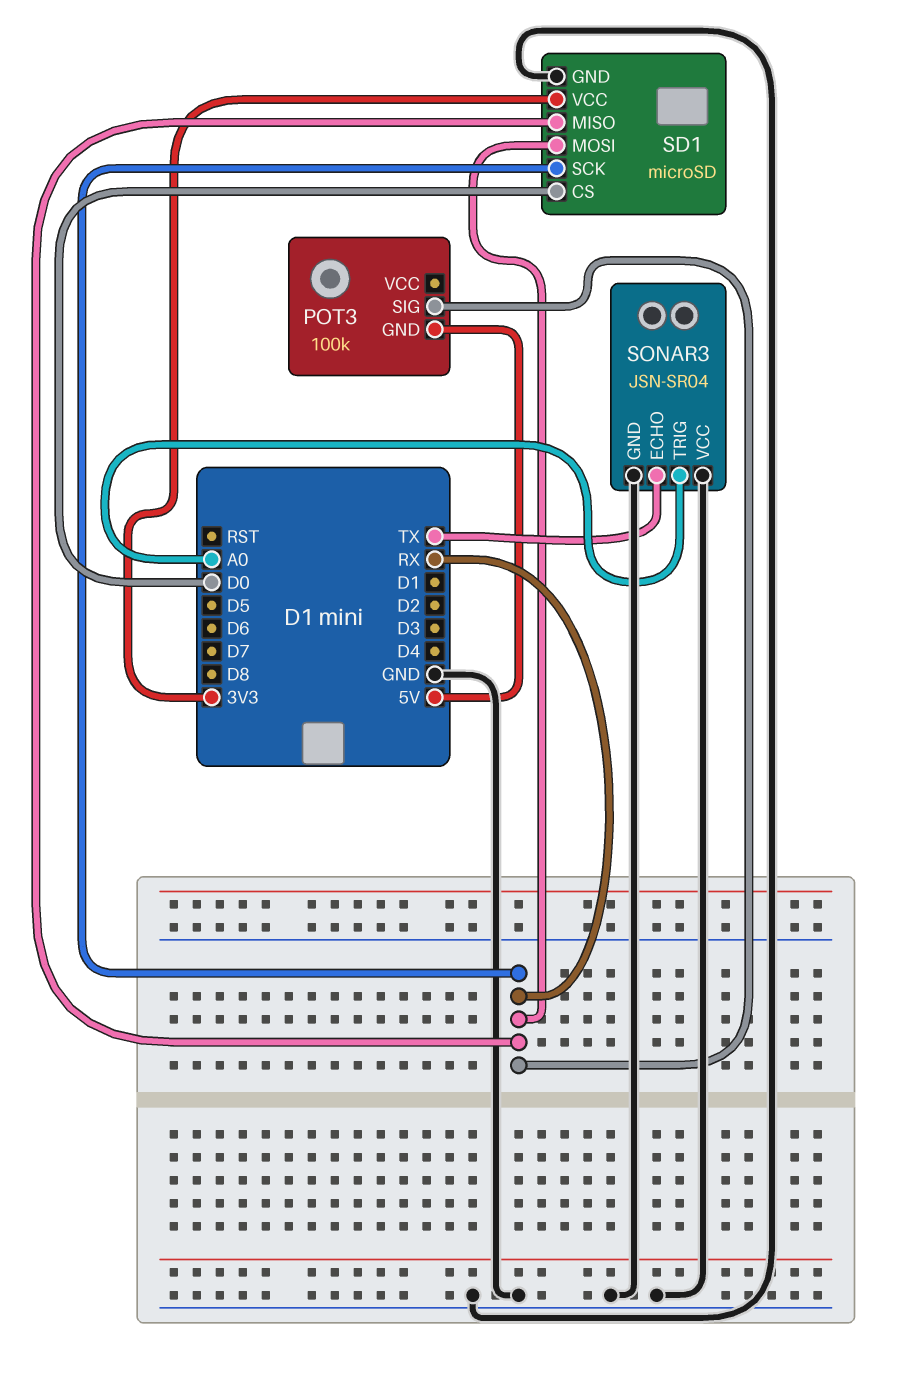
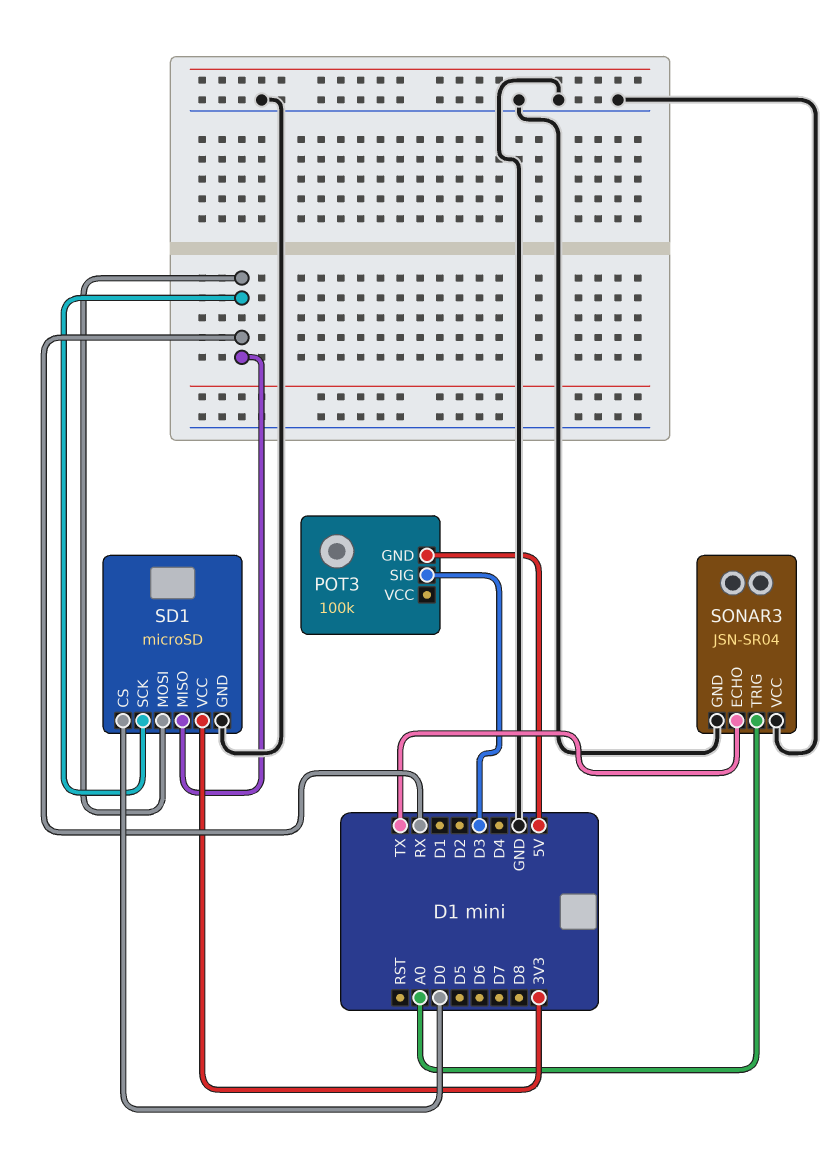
POT3 pin SIG: RX -> D3

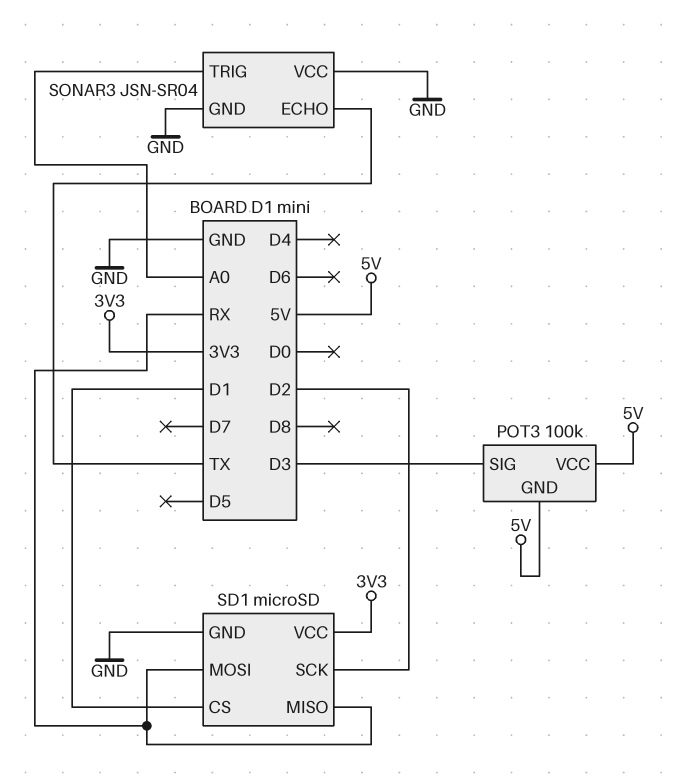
POT3 pin VCC: none -> 5V
SD1 pin CS: D0 -> D1
SD1 pin SCK: RX -> D2

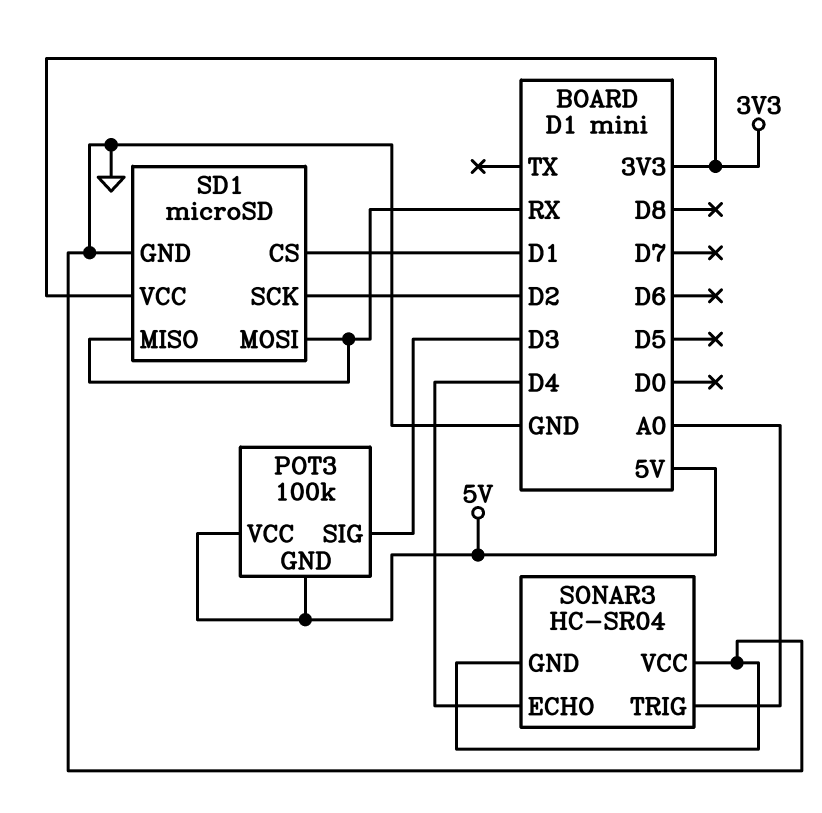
SONAR3: JSN-SR04 -> HC-SR04
SONAR3 pin ECHO: TX -> D4

